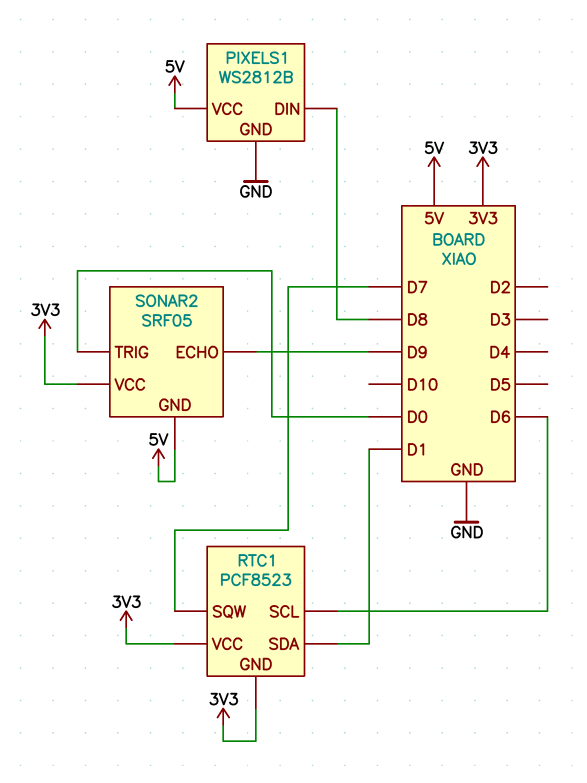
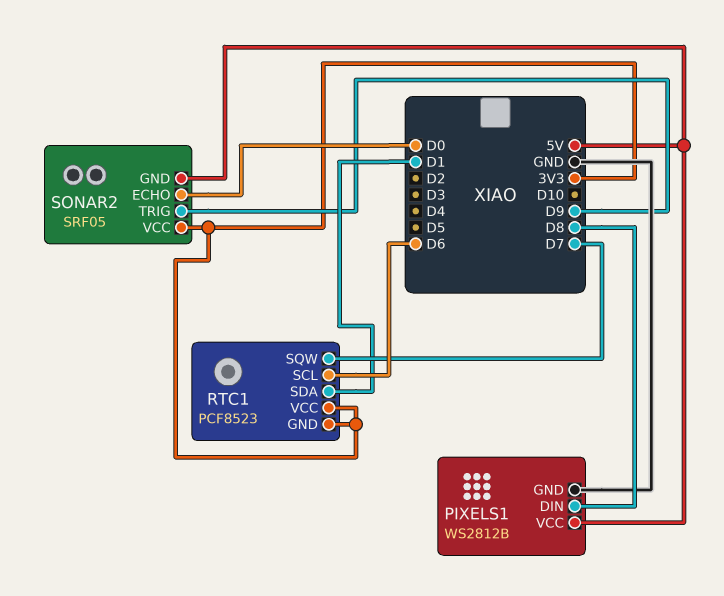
SONAR2 pin ECHO: D9 -> D0
SONAR2 pin TRIG: D0 -> D9

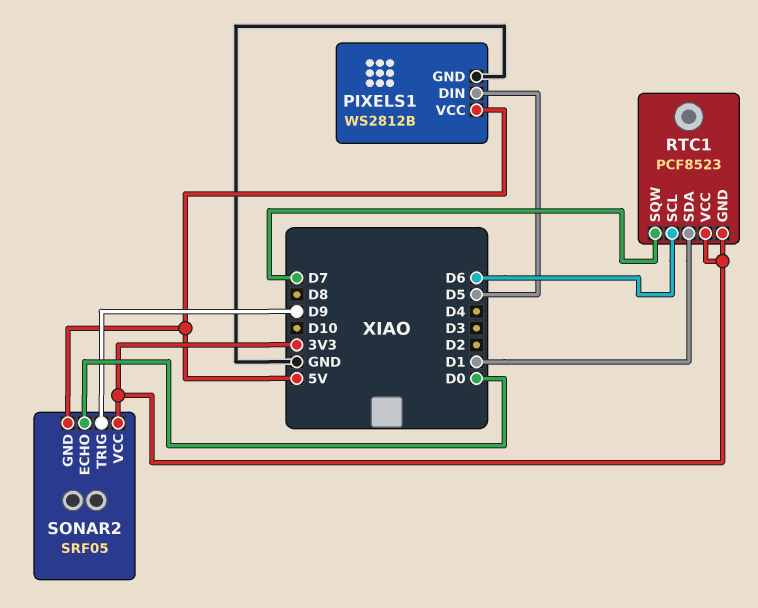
PIXELS1 pin DIN: D8 -> D5

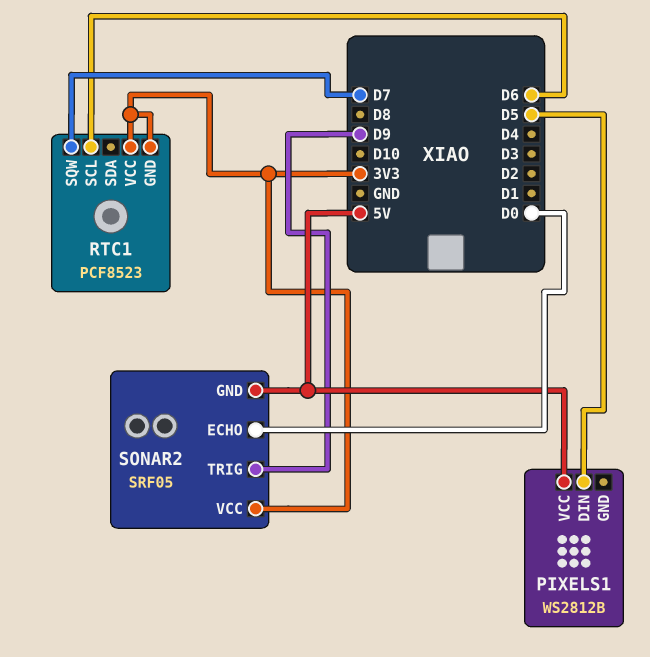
PIXELS1 pin GND: GND -> none
RTC1 pin SDA: D1 -> none

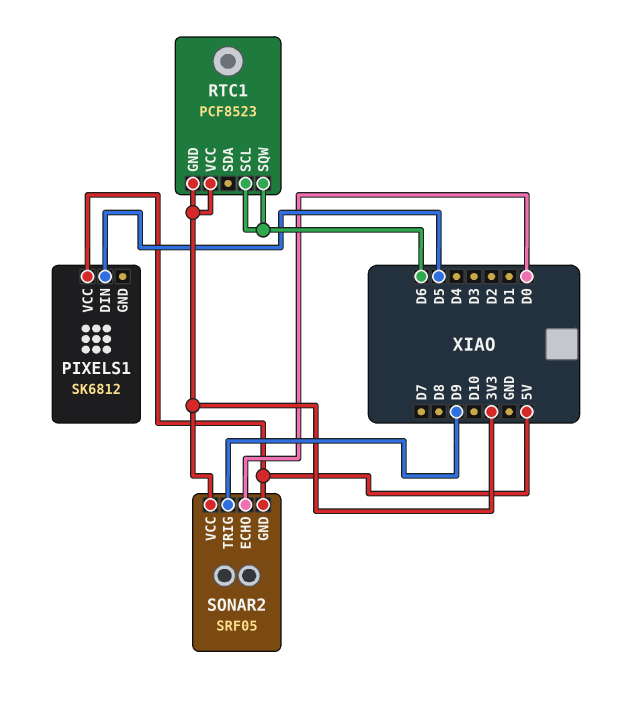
PIXELS1: WS2812B -> SK6812
RTC1 pin SQW: D7 -> D6

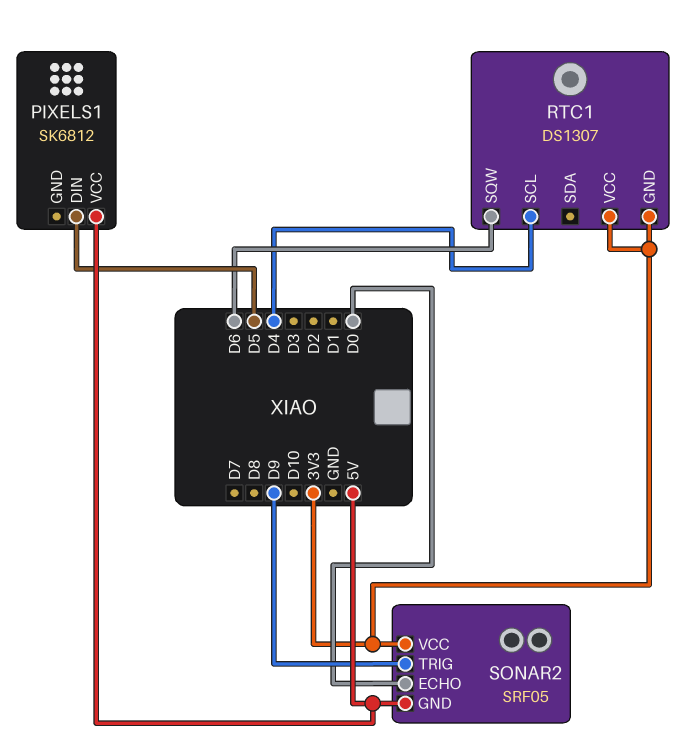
RTC1: PCF8523 -> DS1307
RTC1 pin SCL: D6 -> D4

